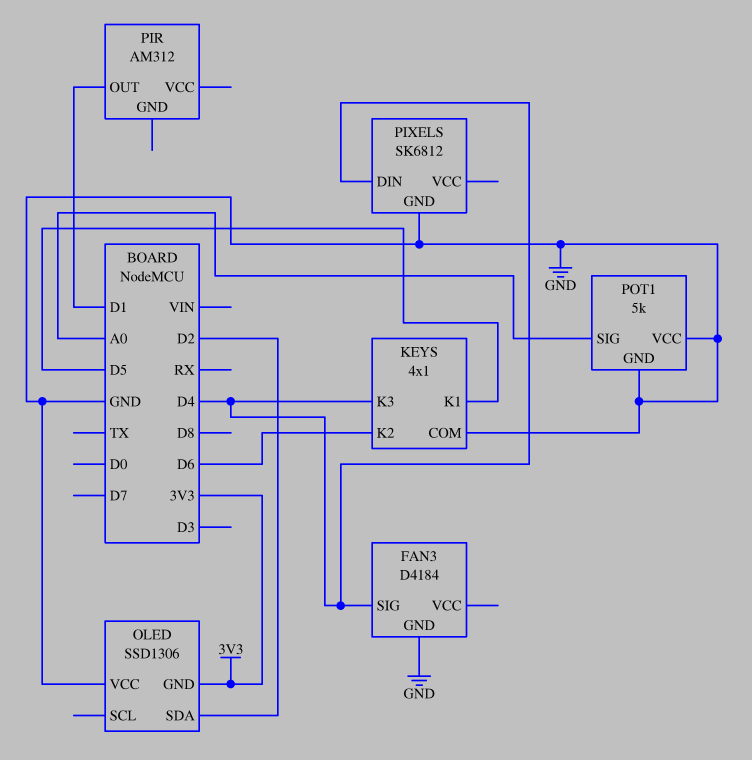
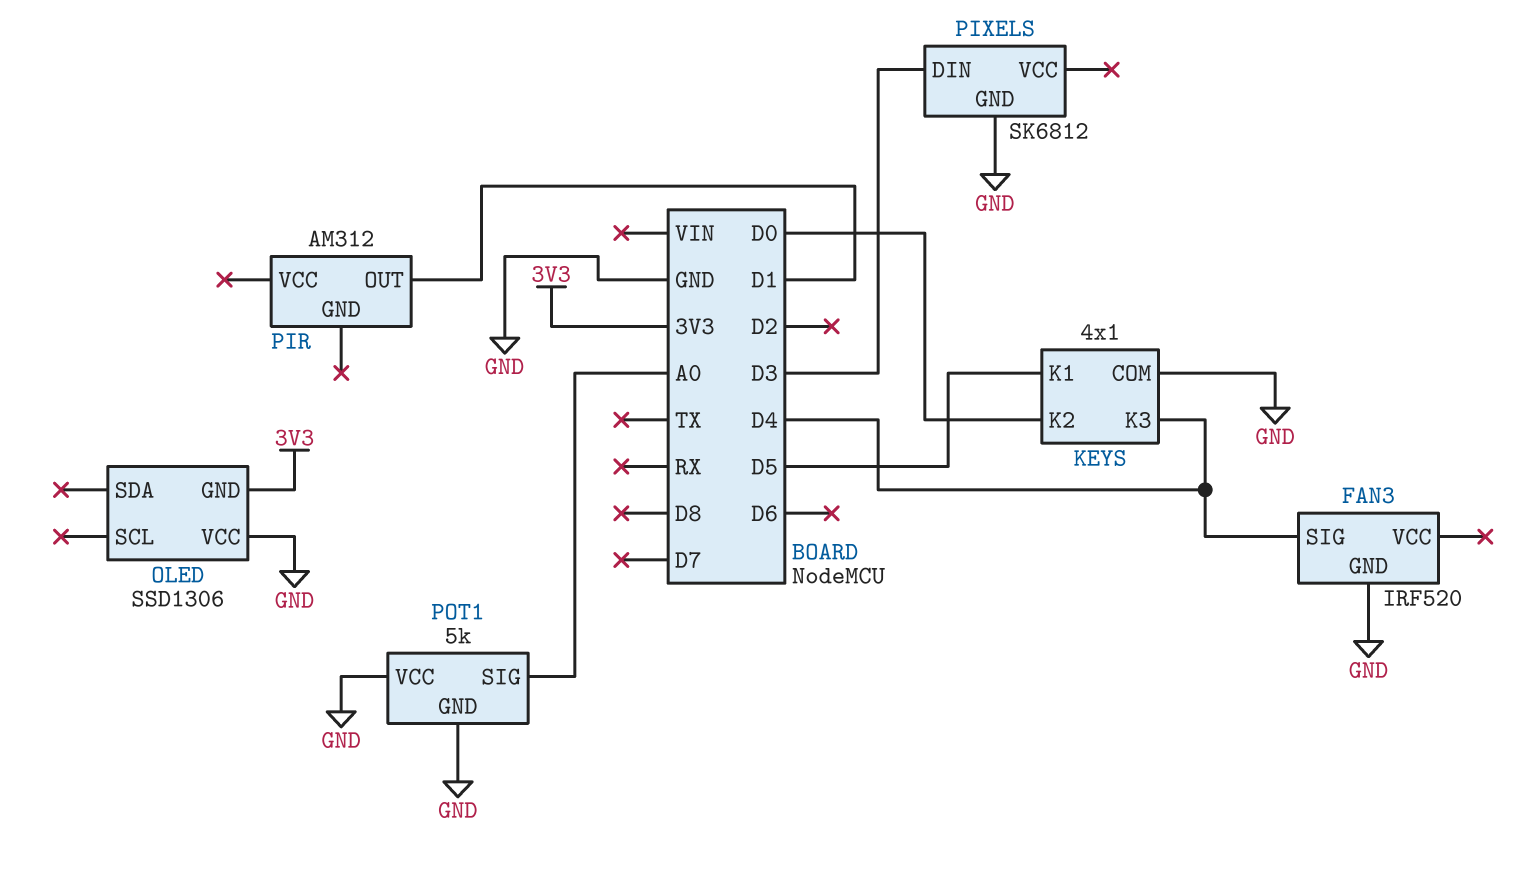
FAN3: D4184 -> IRF520
KEYS pin K2: D6 -> D0
OLED pin SDA: D2 -> none
PIXELS pin DIN: D4 -> D3

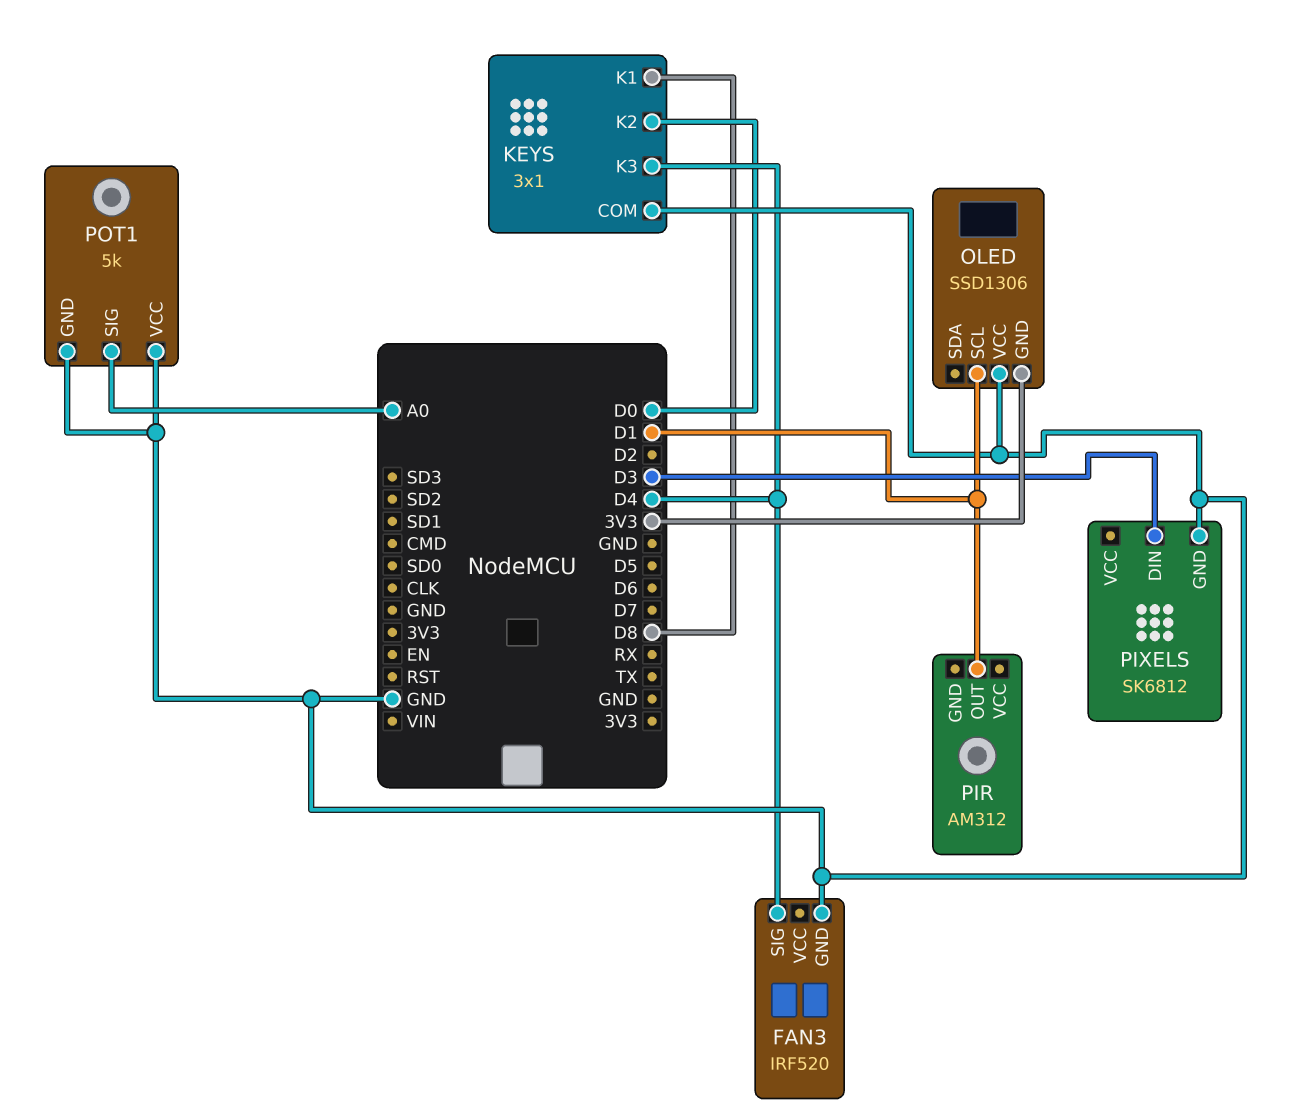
KEYS: 4x1 -> 3x1
KEYS pin K1: D5 -> D8
OLED pin SCL: none -> D1

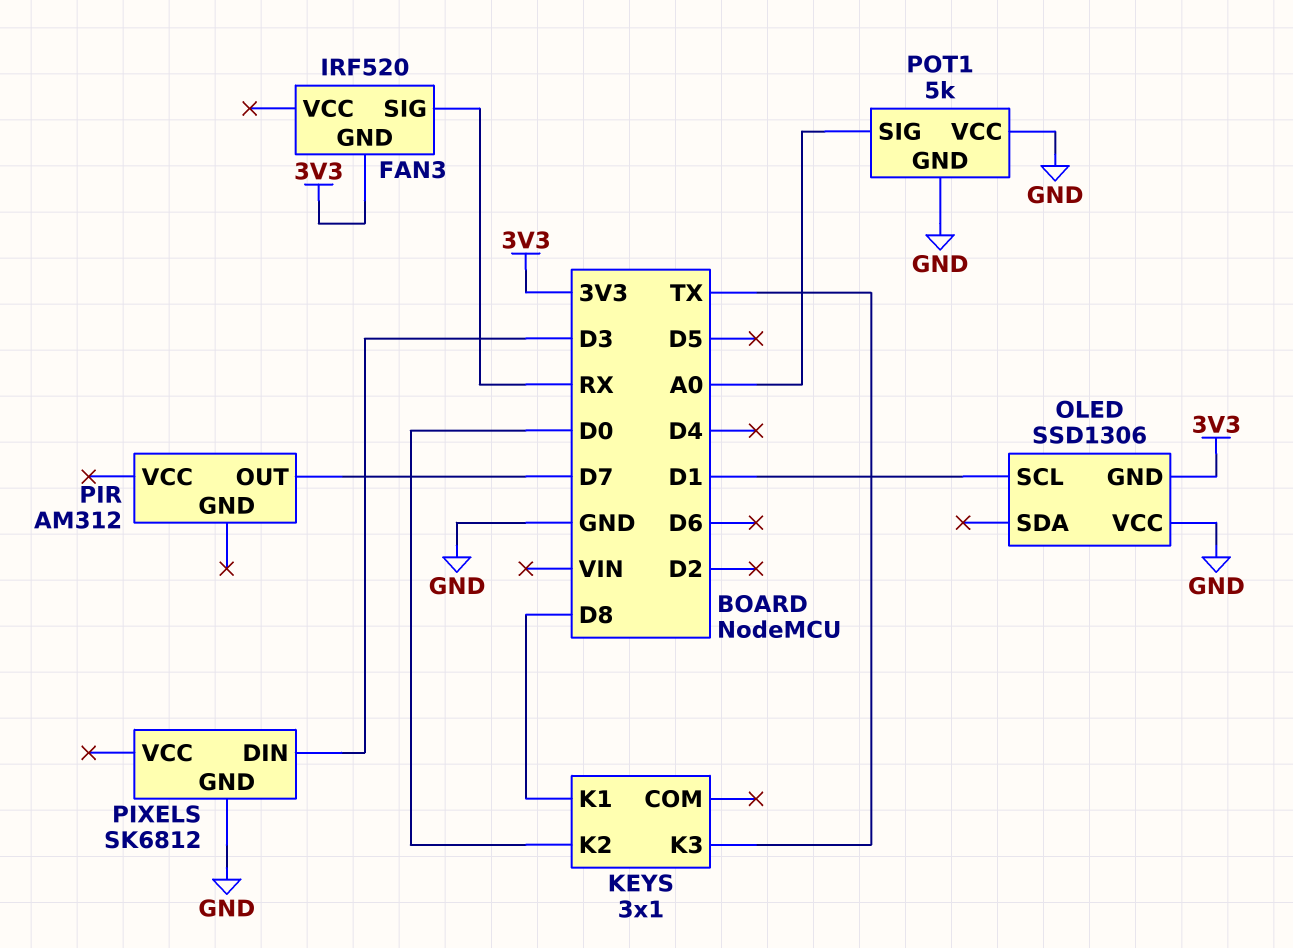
FAN3 pin GND: GND -> 3V3
FAN3 pin SIG: D4 -> RX
KEYS pin COM: GND -> none
KEYS pin K3: D4 -> TX
PIR pin OUT: D1 -> D7

